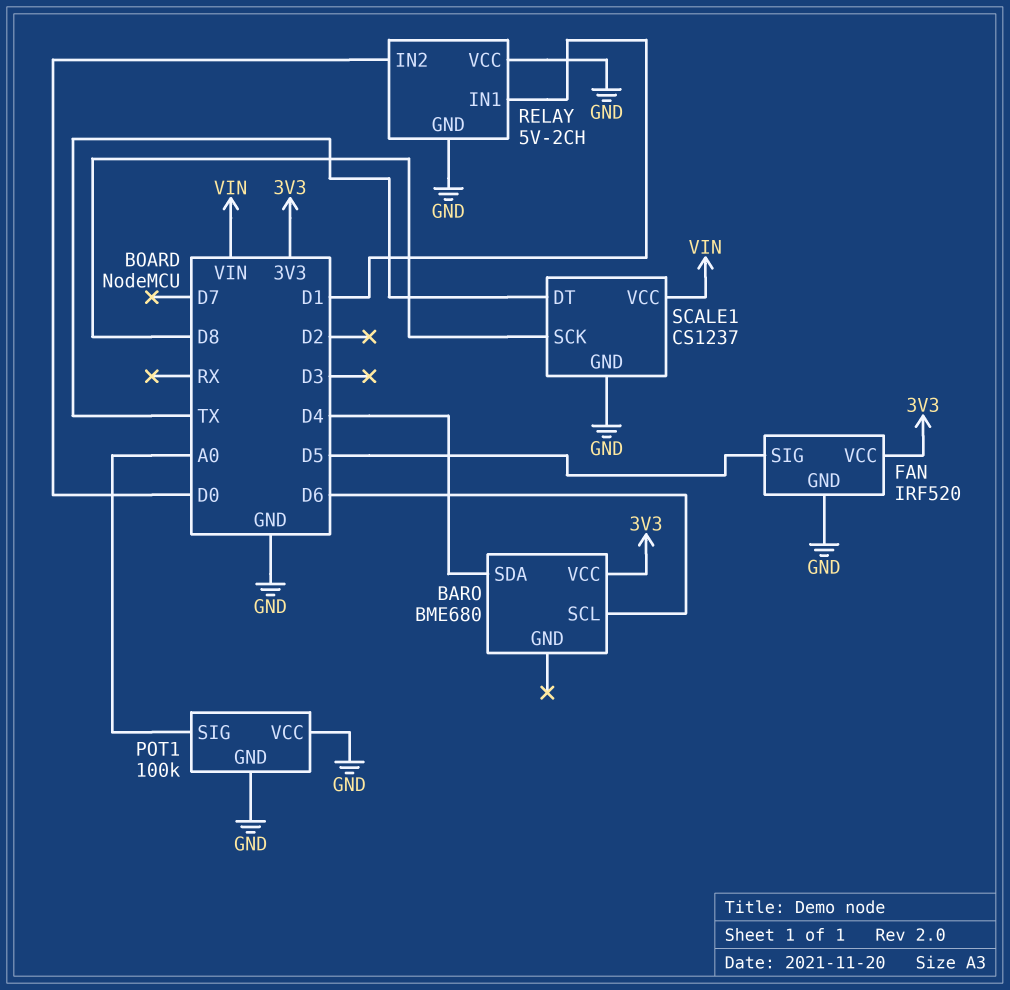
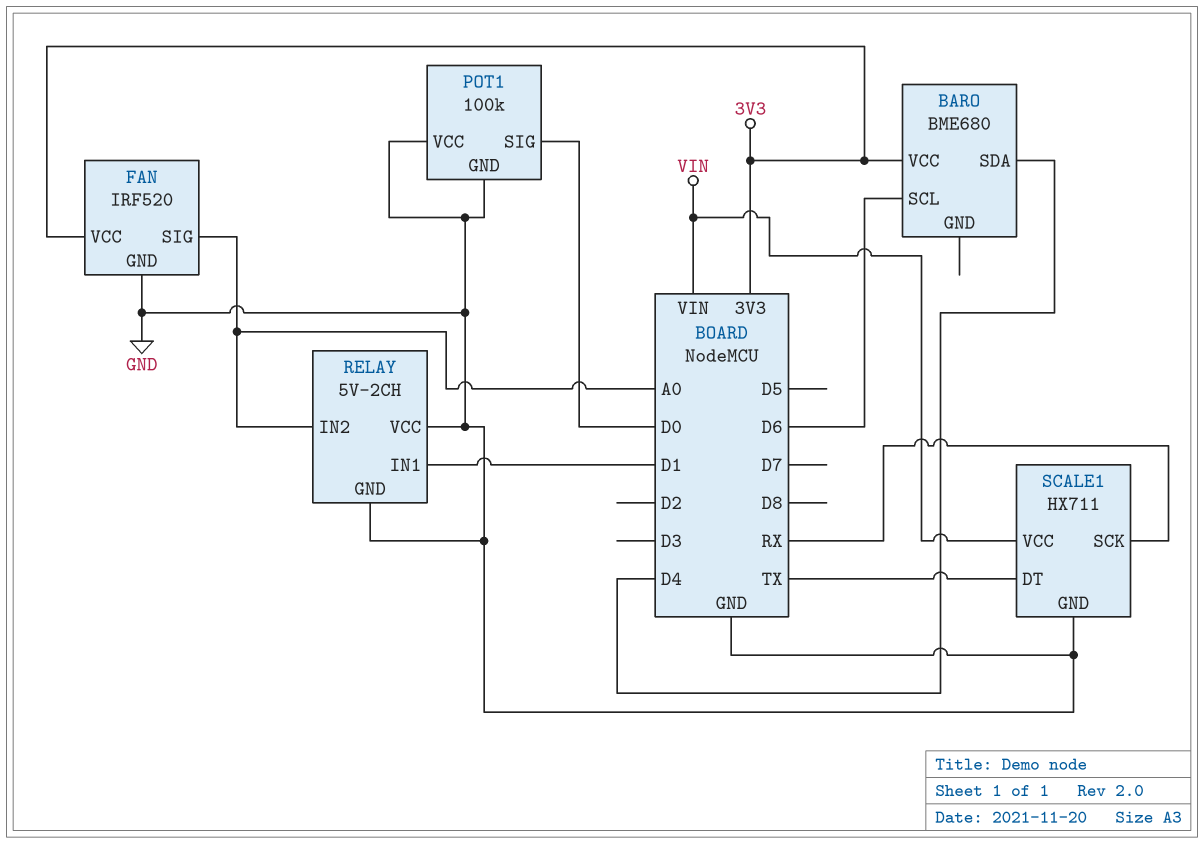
FAN pin SIG: D5 -> A0
POT1 pin SIG: A0 -> D0
RELAY pin IN2: D0 -> A0
SCALE1: CS1237 -> HX711
SCALE1 pin SCK: D8 -> RX

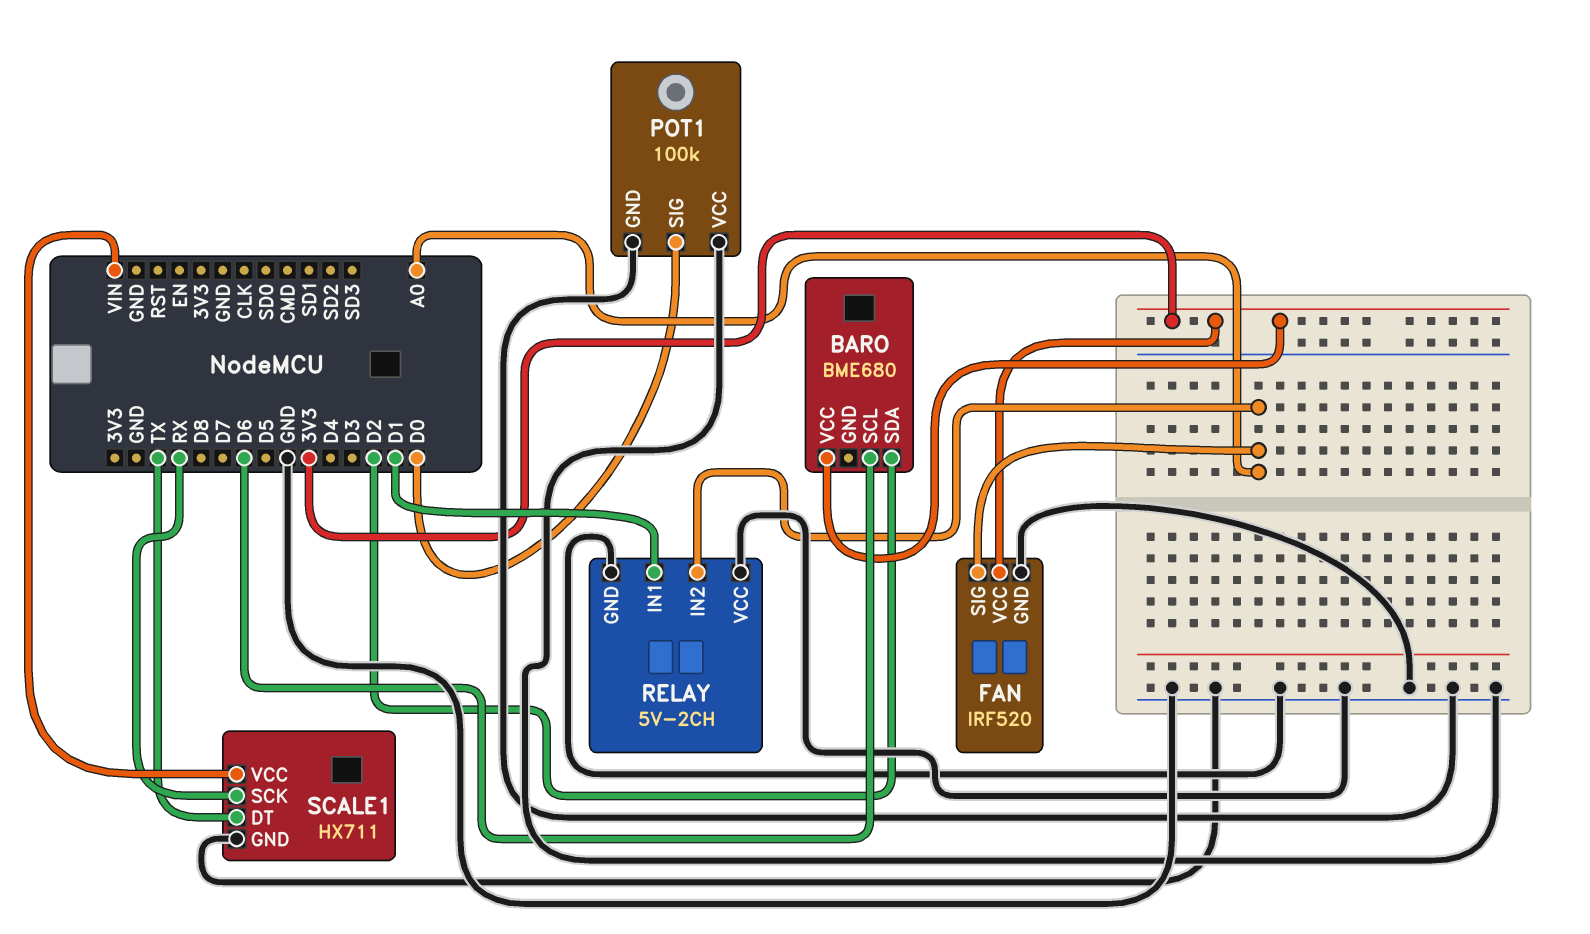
BARO pin SDA: D4 -> D2

